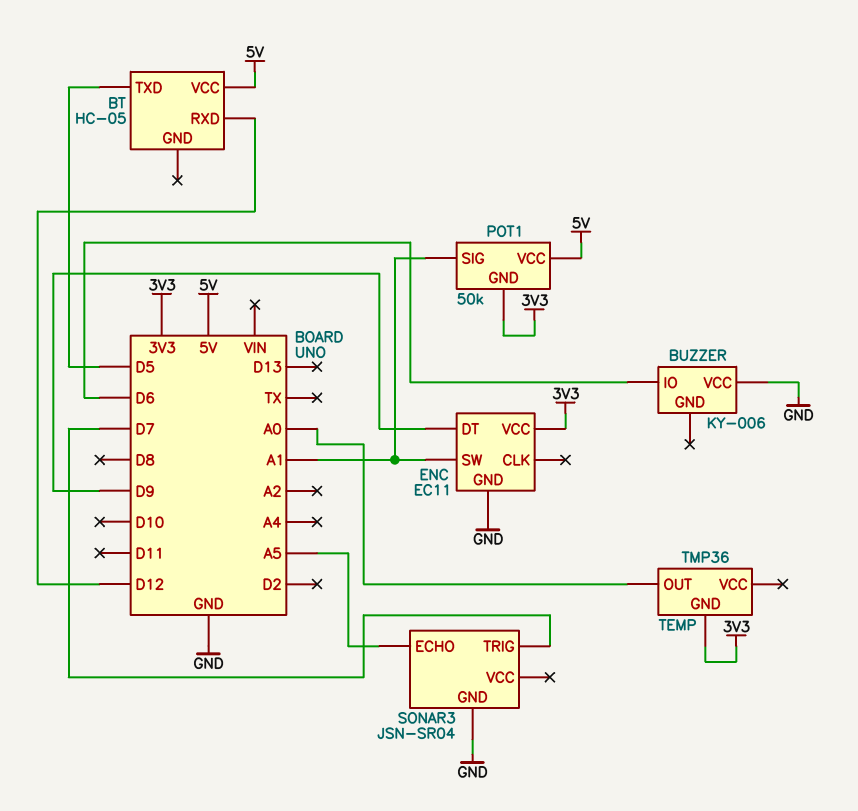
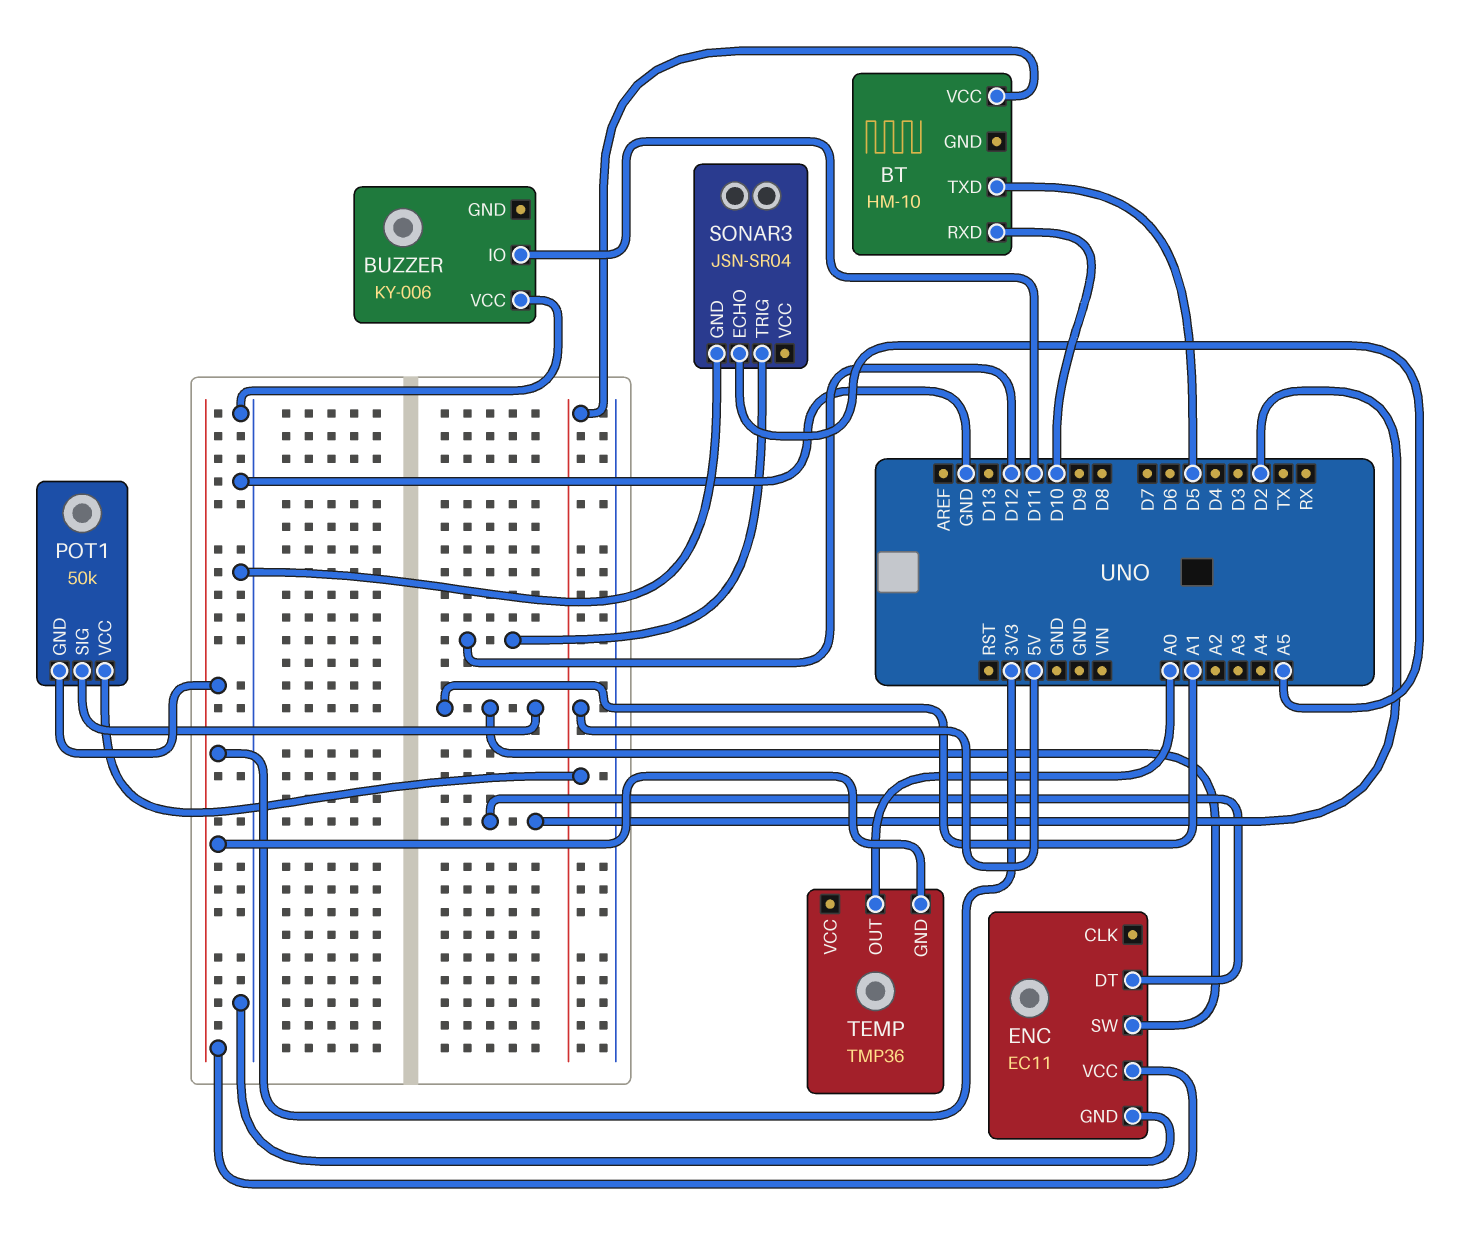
BT: HC-05 -> HM-10
BT pin RXD: D12 -> D10
BUZZER pin IO: D6 -> D11
ENC pin DT: D9 -> D2
SONAR3 pin TRIG: D7 -> D12

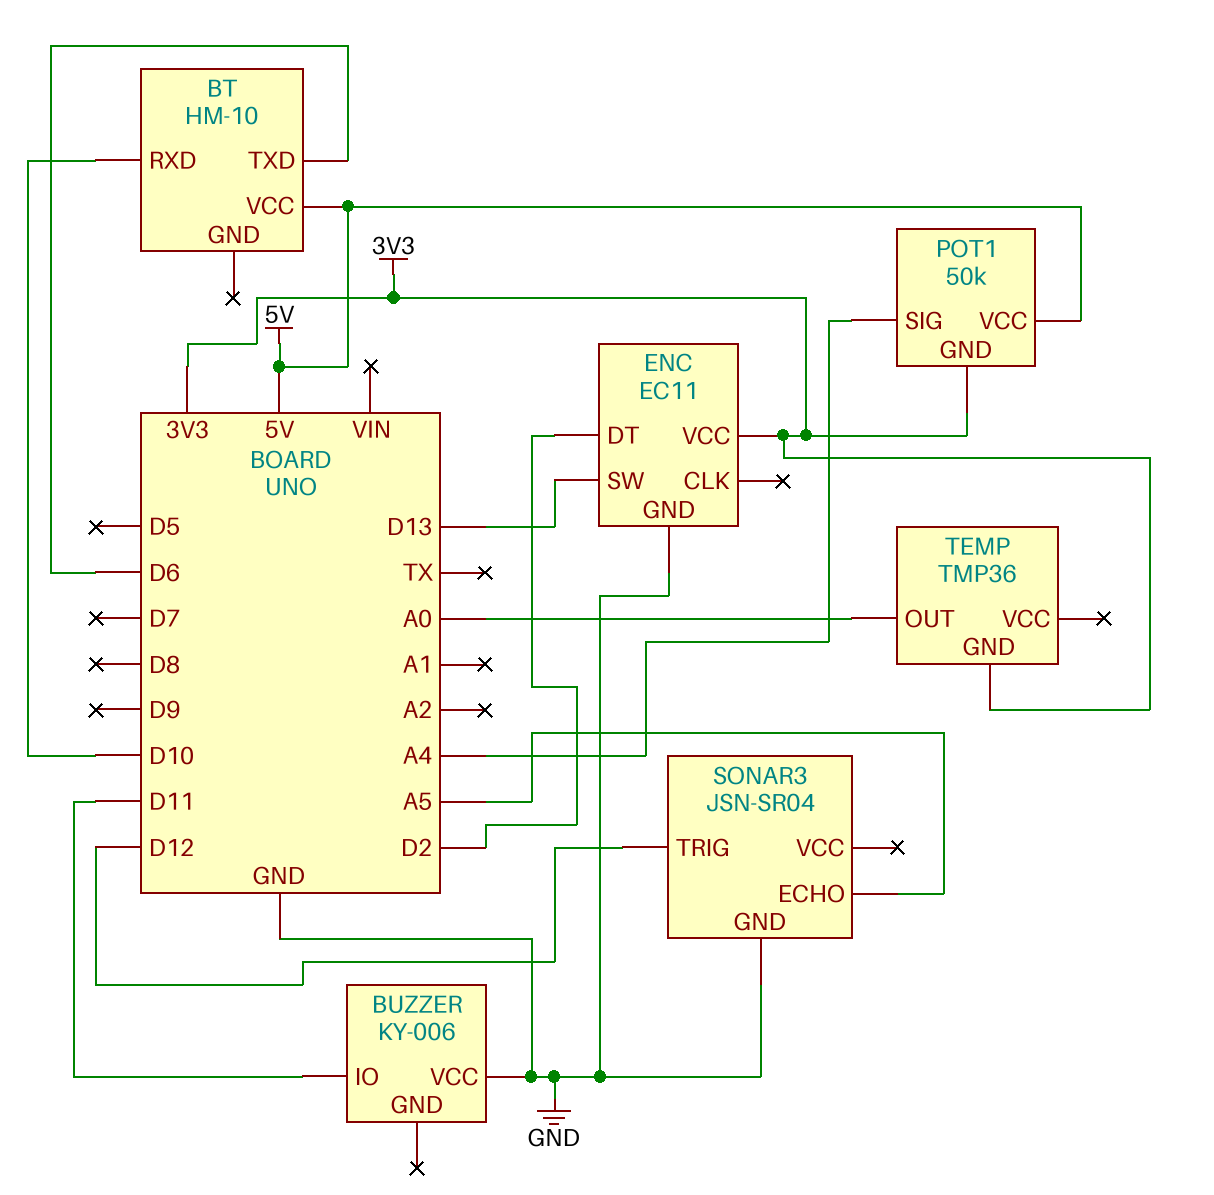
BT pin TXD: D5 -> D6
ENC pin SW: A1 -> D13
POT1 pin SIG: A1 -> A4

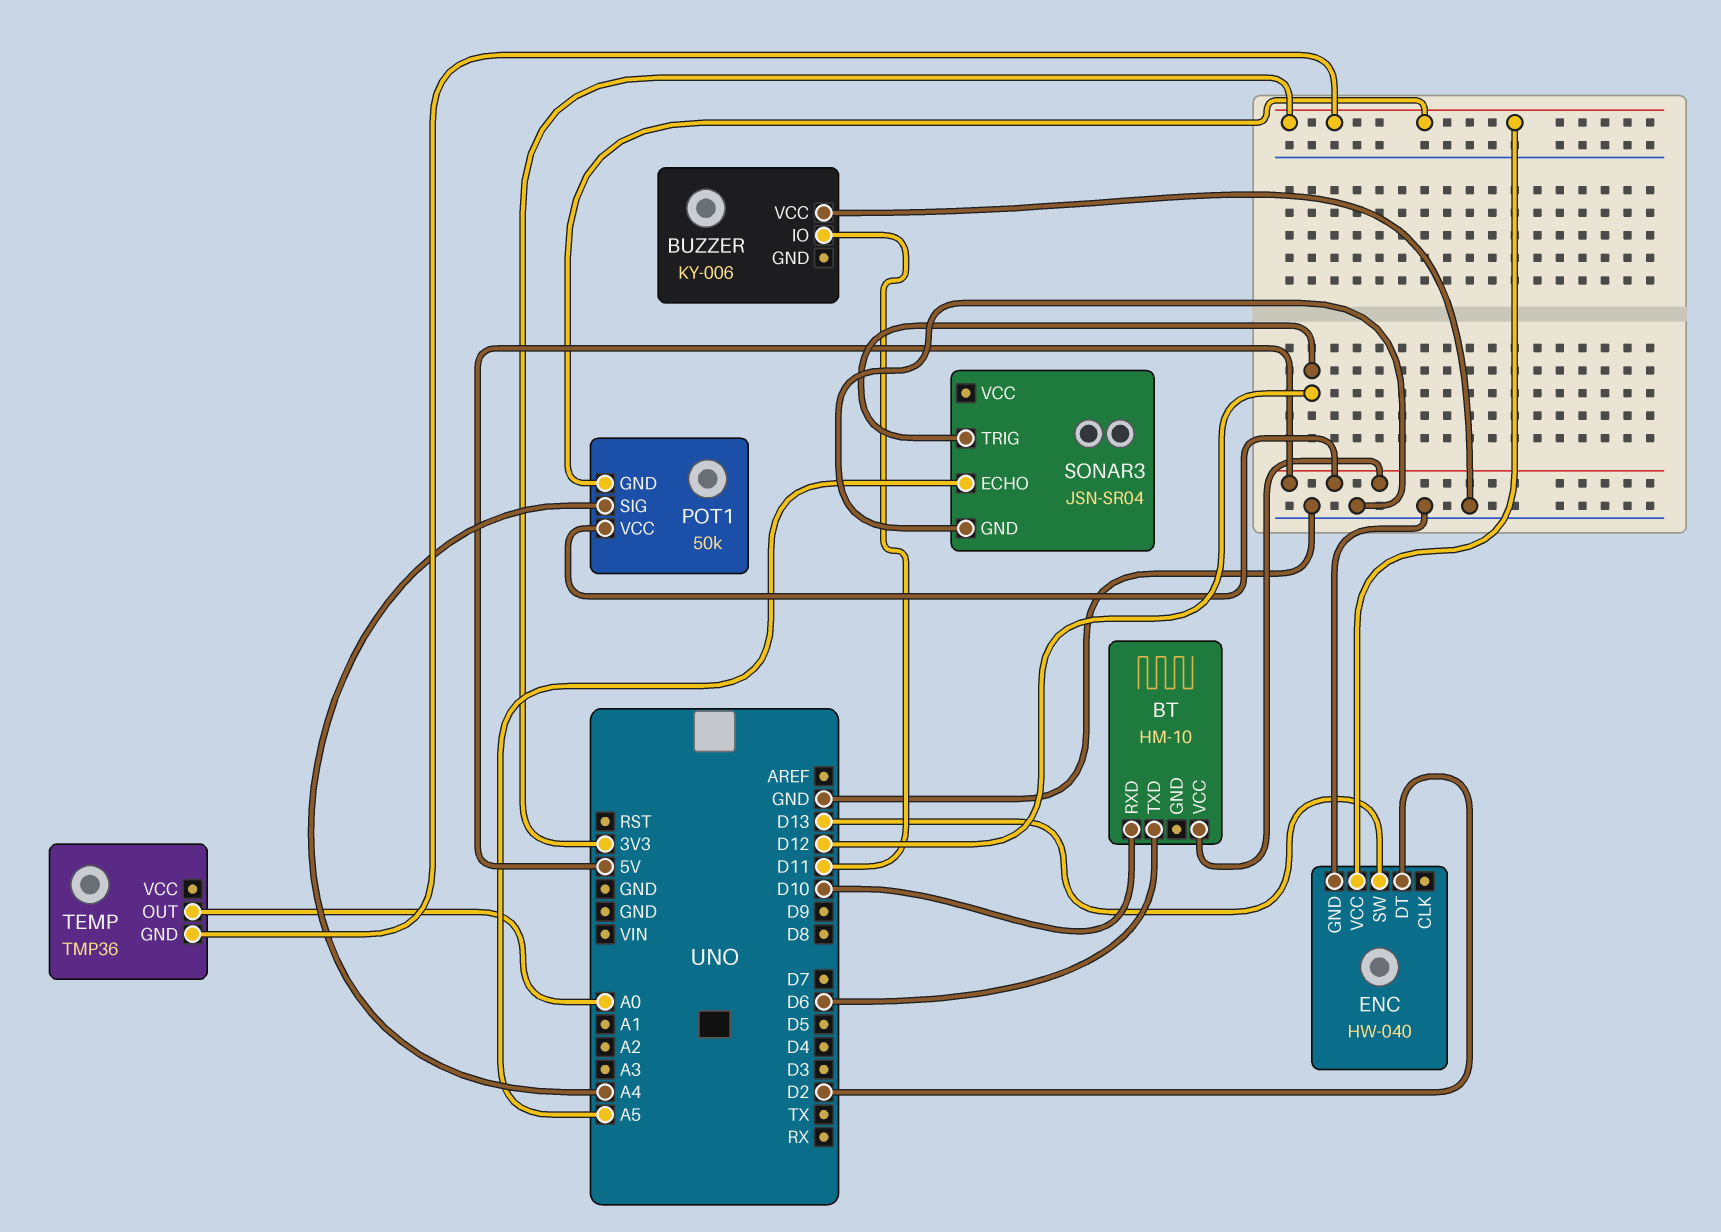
ENC: EC11 -> HW-040

